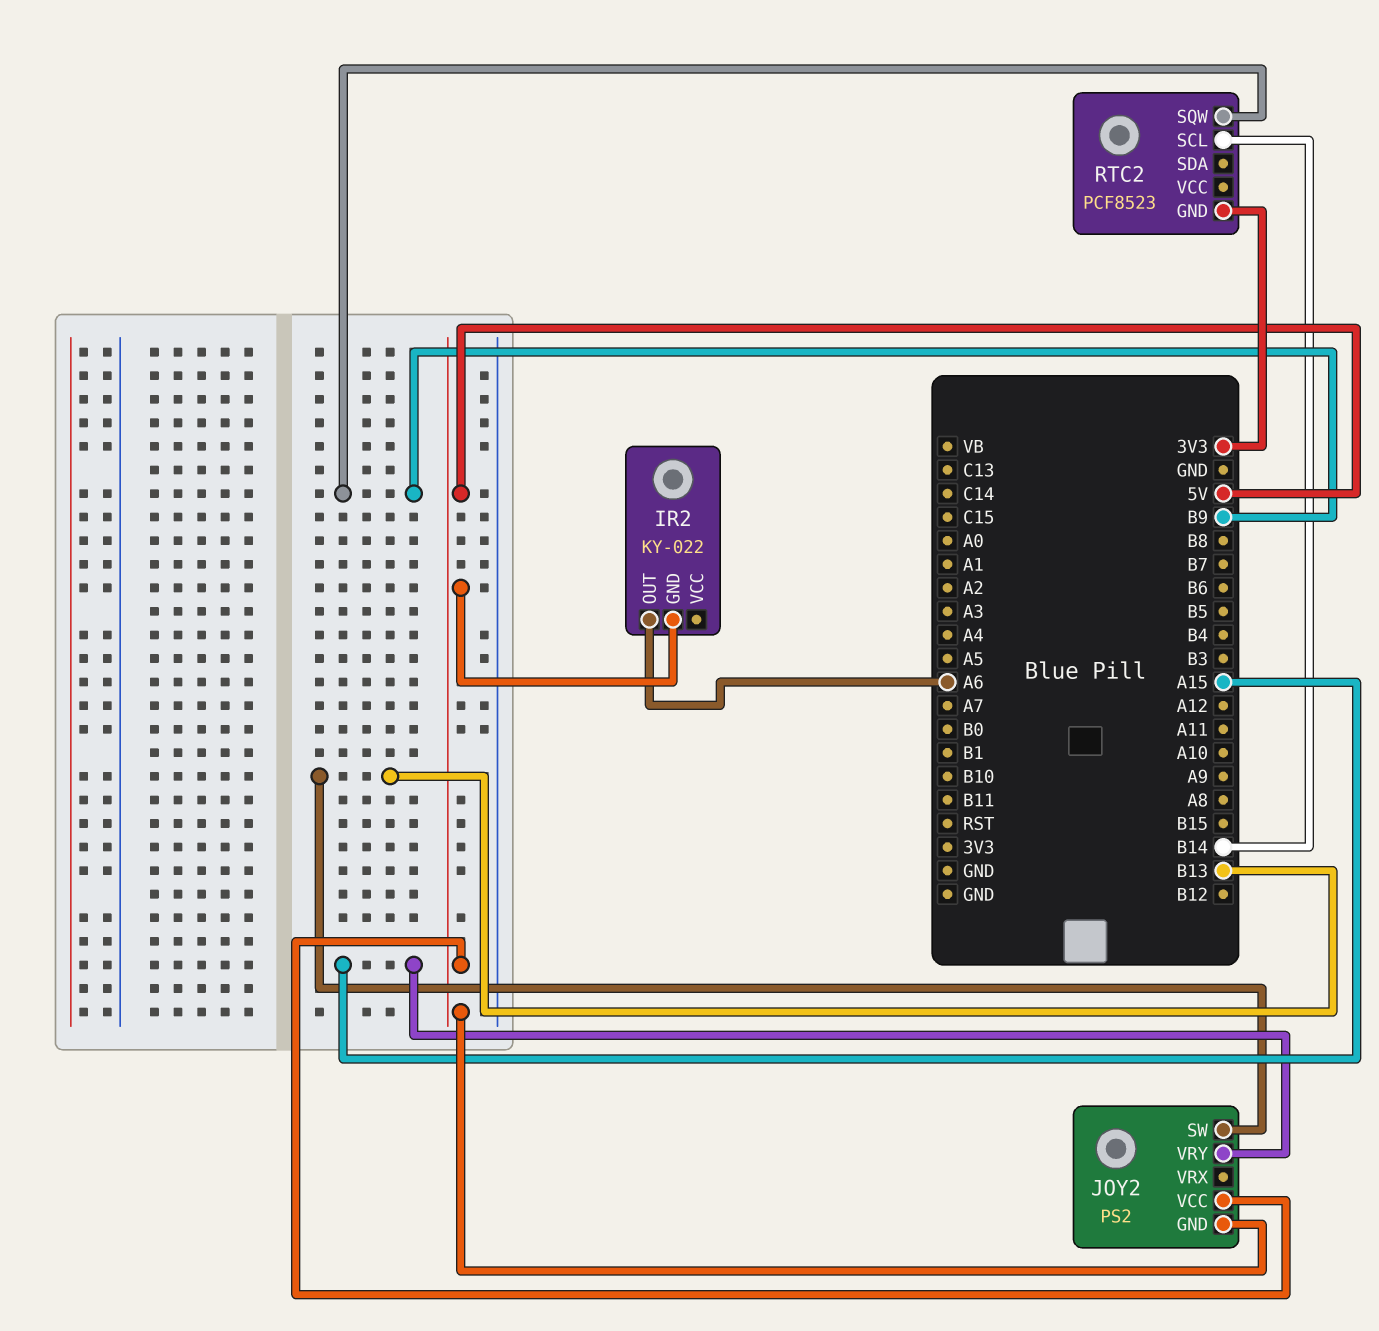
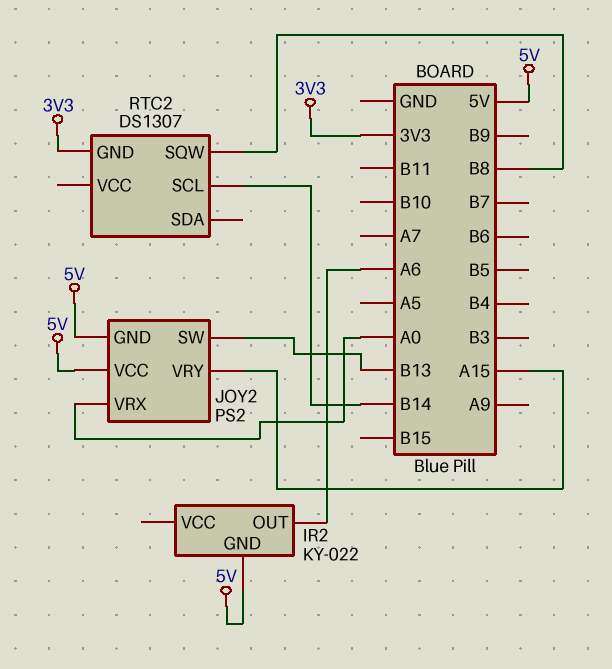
JOY2 pin VRX: none -> A0
RTC2: PCF8523 -> DS1307
RTC2 pin SQW: B9 -> B8

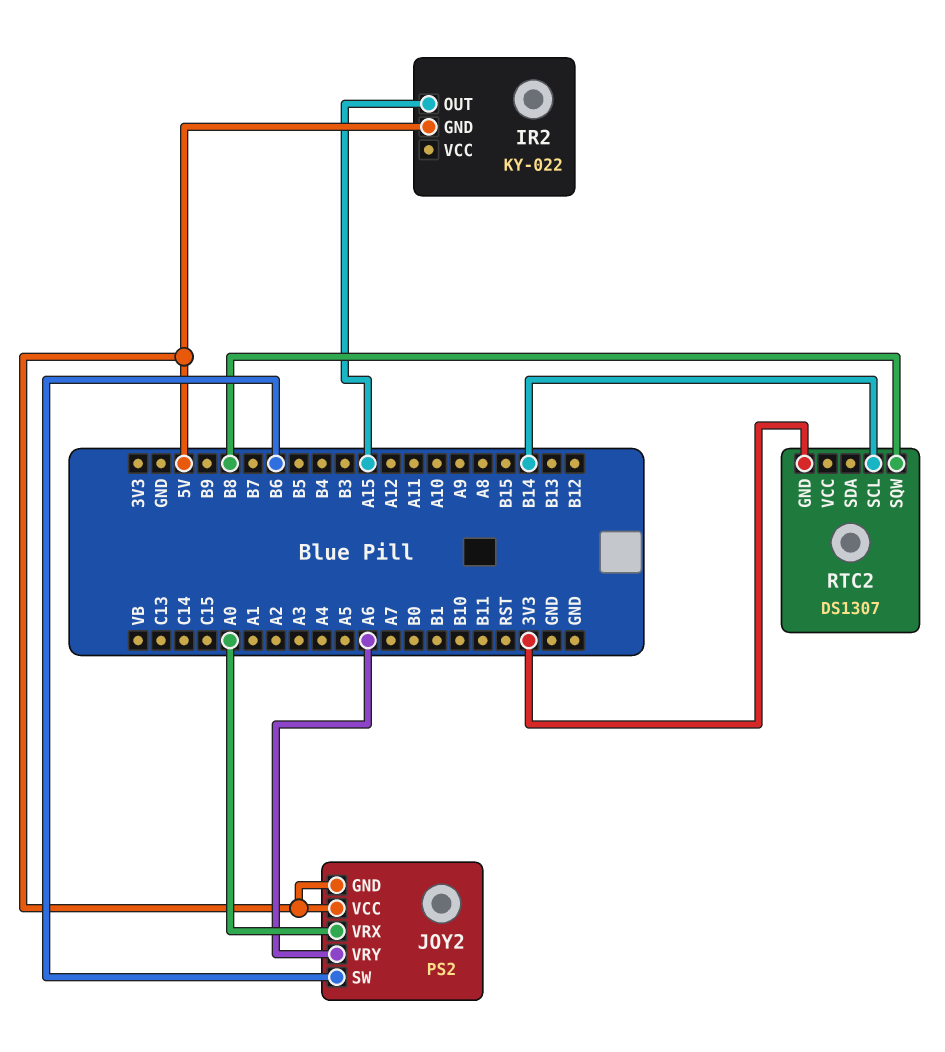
IR2 pin OUT: A6 -> A15
JOY2 pin SW: B13 -> B6
JOY2 pin VRY: A15 -> A6

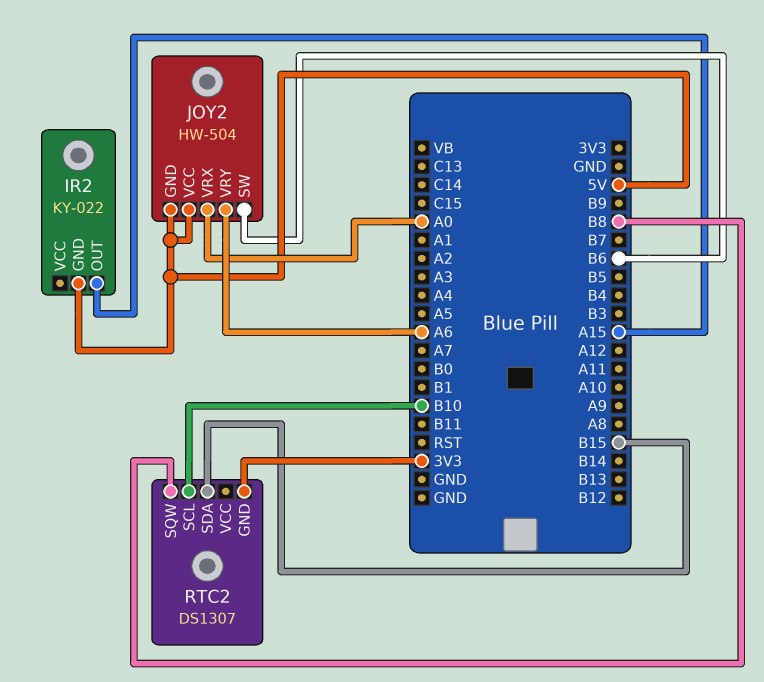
JOY2: PS2 -> HW-504
RTC2 pin SCL: B14 -> B10
RTC2 pin SDA: none -> B15

